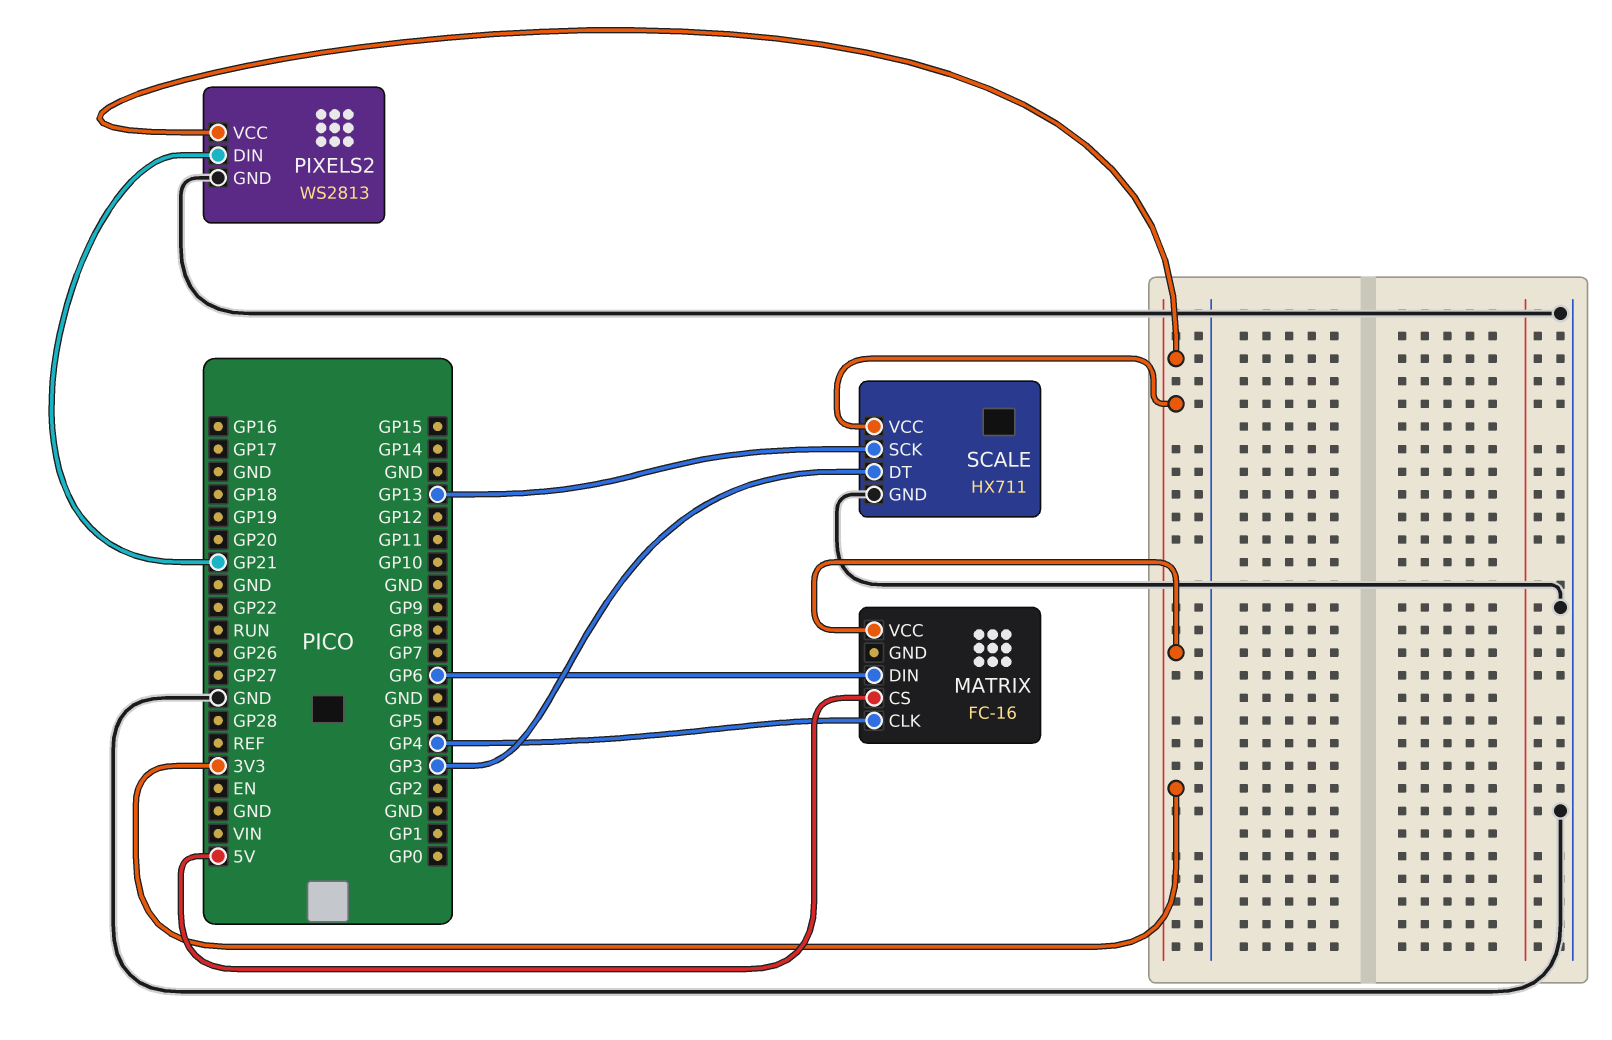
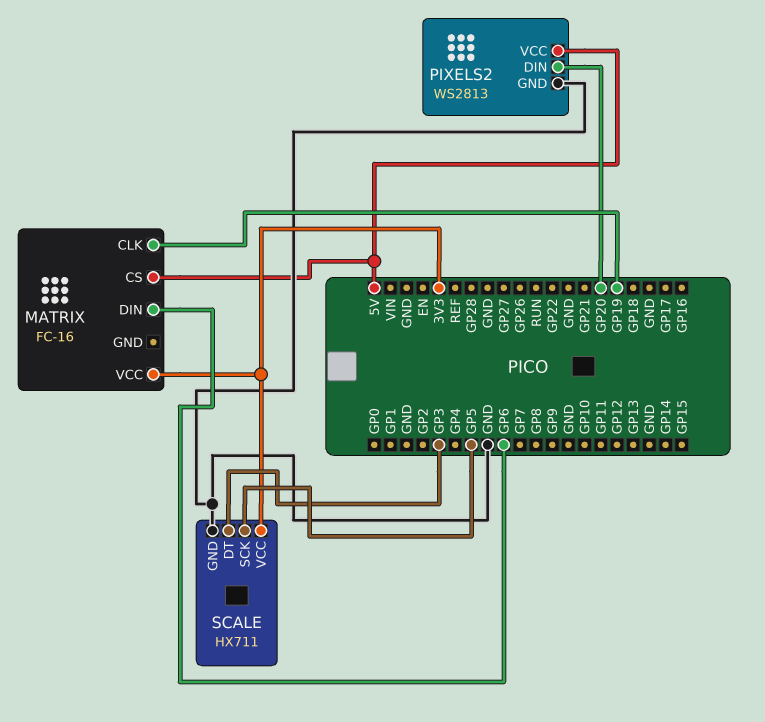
MATRIX pin CLK: GP4 -> GP19
PIXELS2 pin DIN: GP21 -> GP20
PIXELS2 pin VCC: 3V3 -> 5V
SCALE pin SCK: GP13 -> GP5

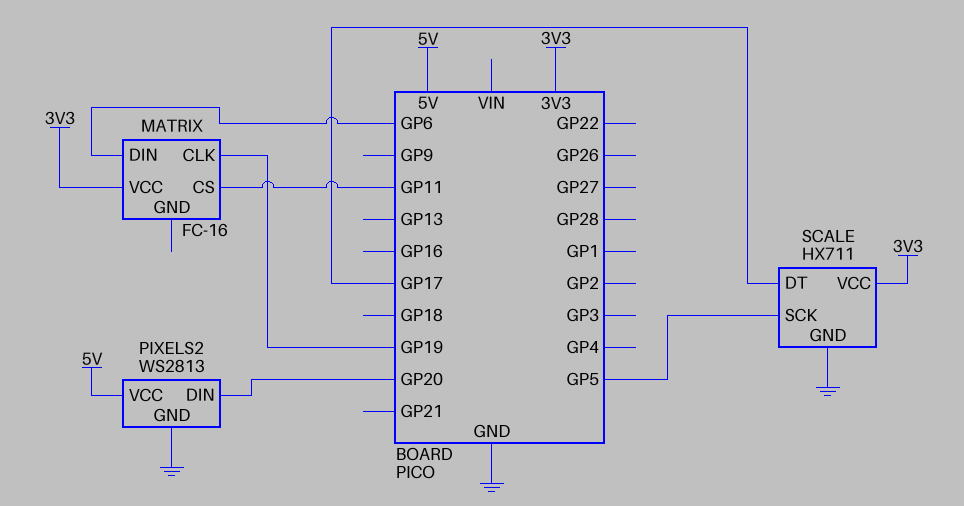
MATRIX pin CS: 5V -> GP11
SCALE pin DT: GP3 -> GP17

